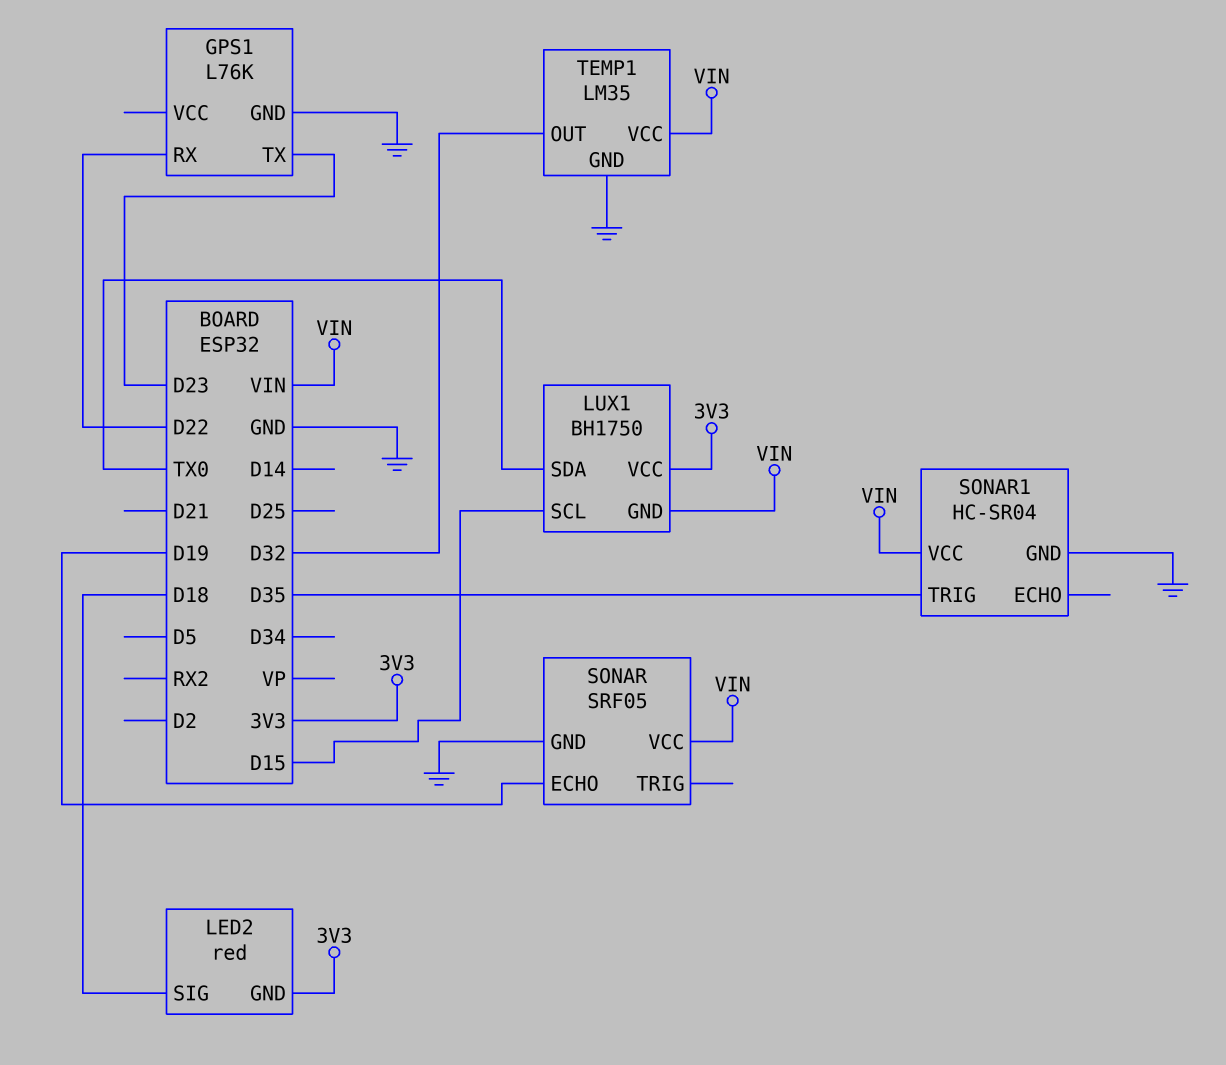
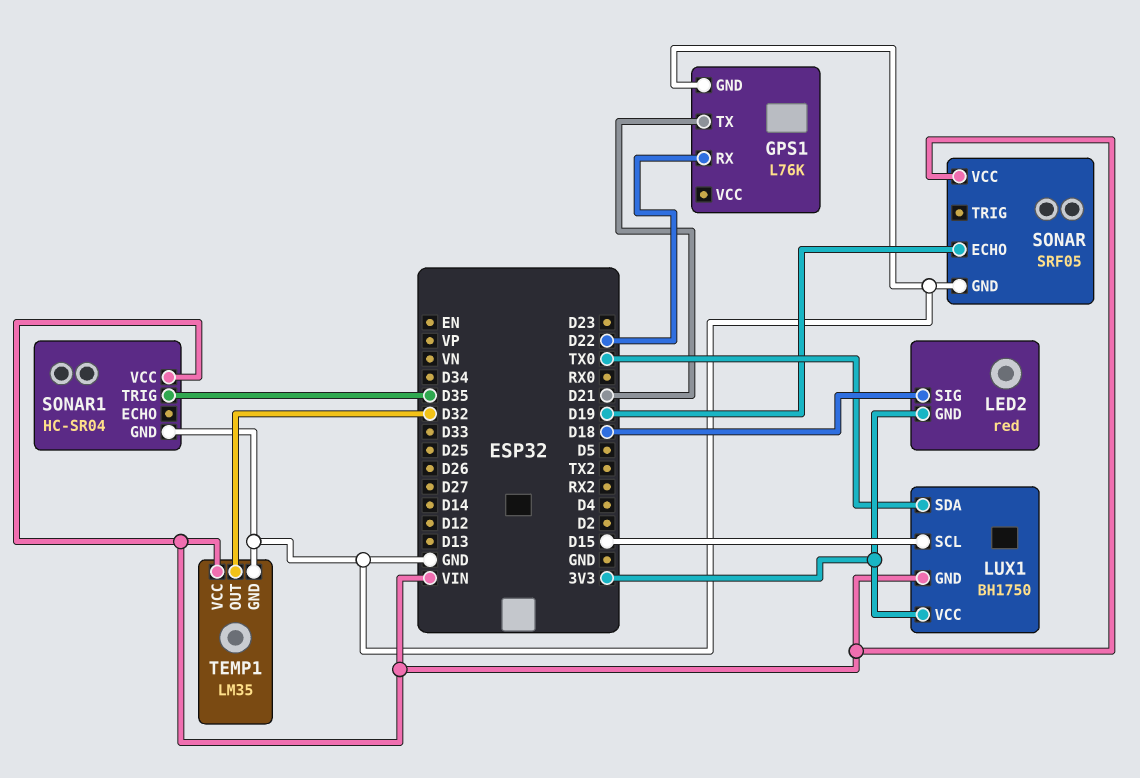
GPS1 pin TX: D23 -> D21

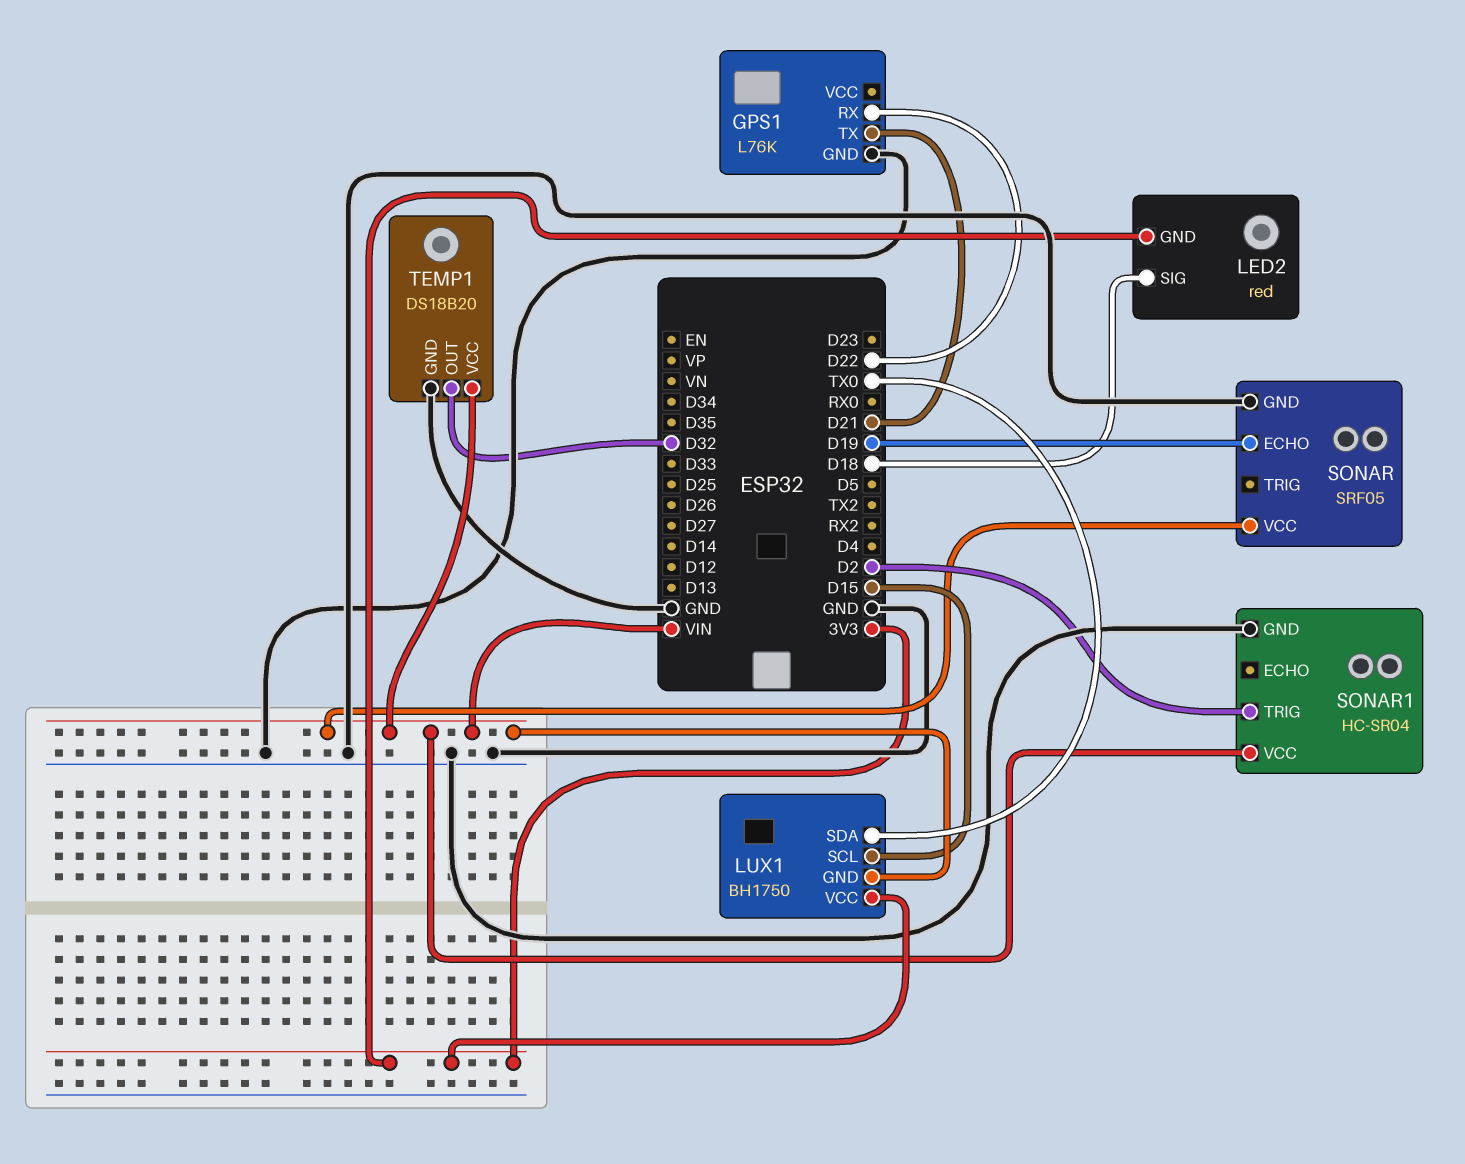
SONAR1 pin TRIG: D35 -> D2
TEMP1: LM35 -> DS18B20

